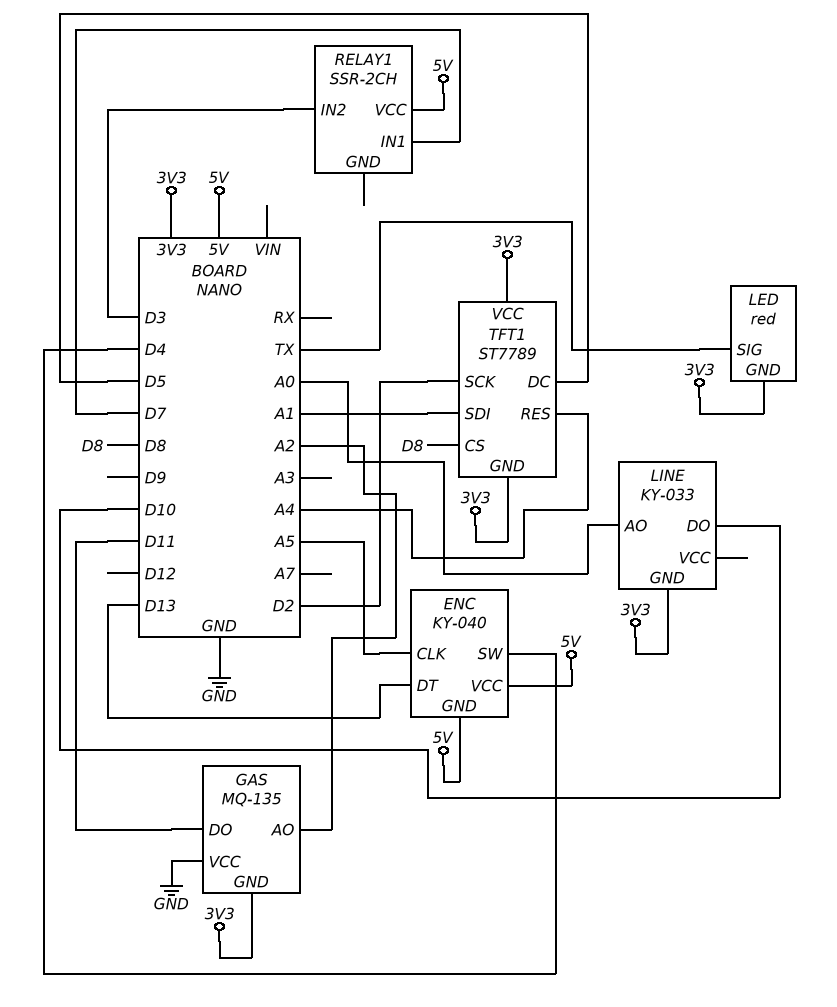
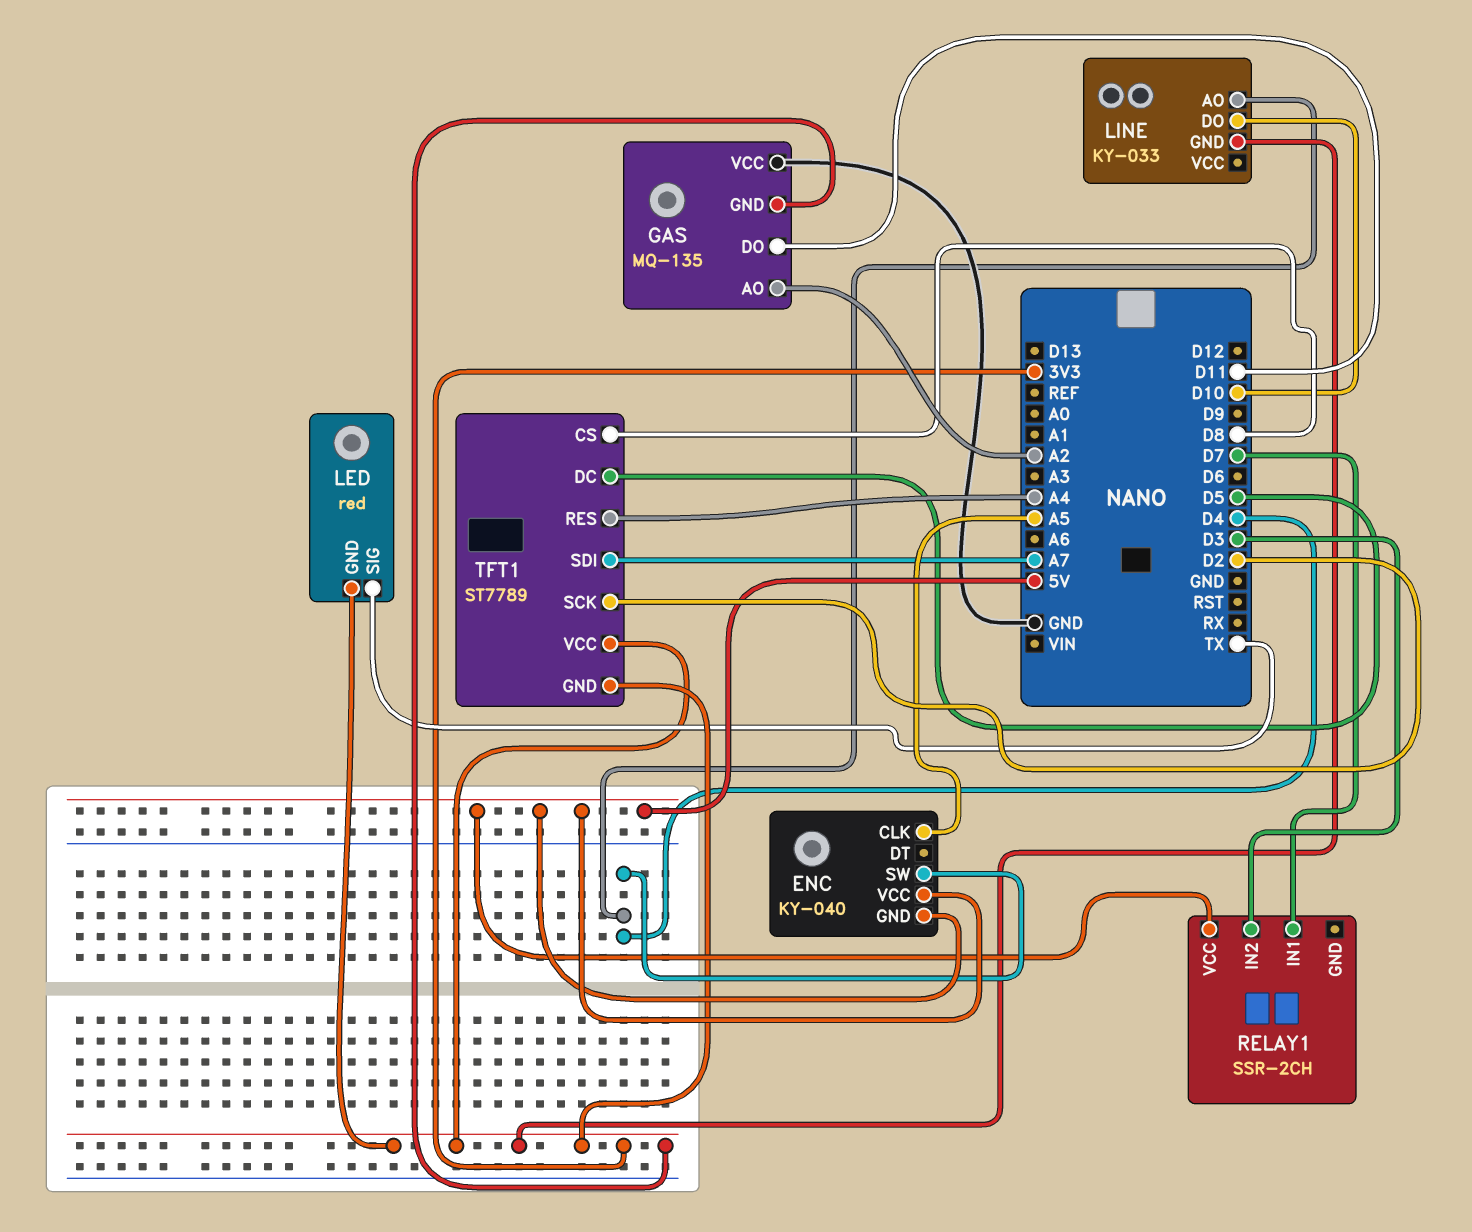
ENC pin DT: D13 -> none
LINE pin AO: A0 -> D4
TFT1 pin SDI: A1 -> A7

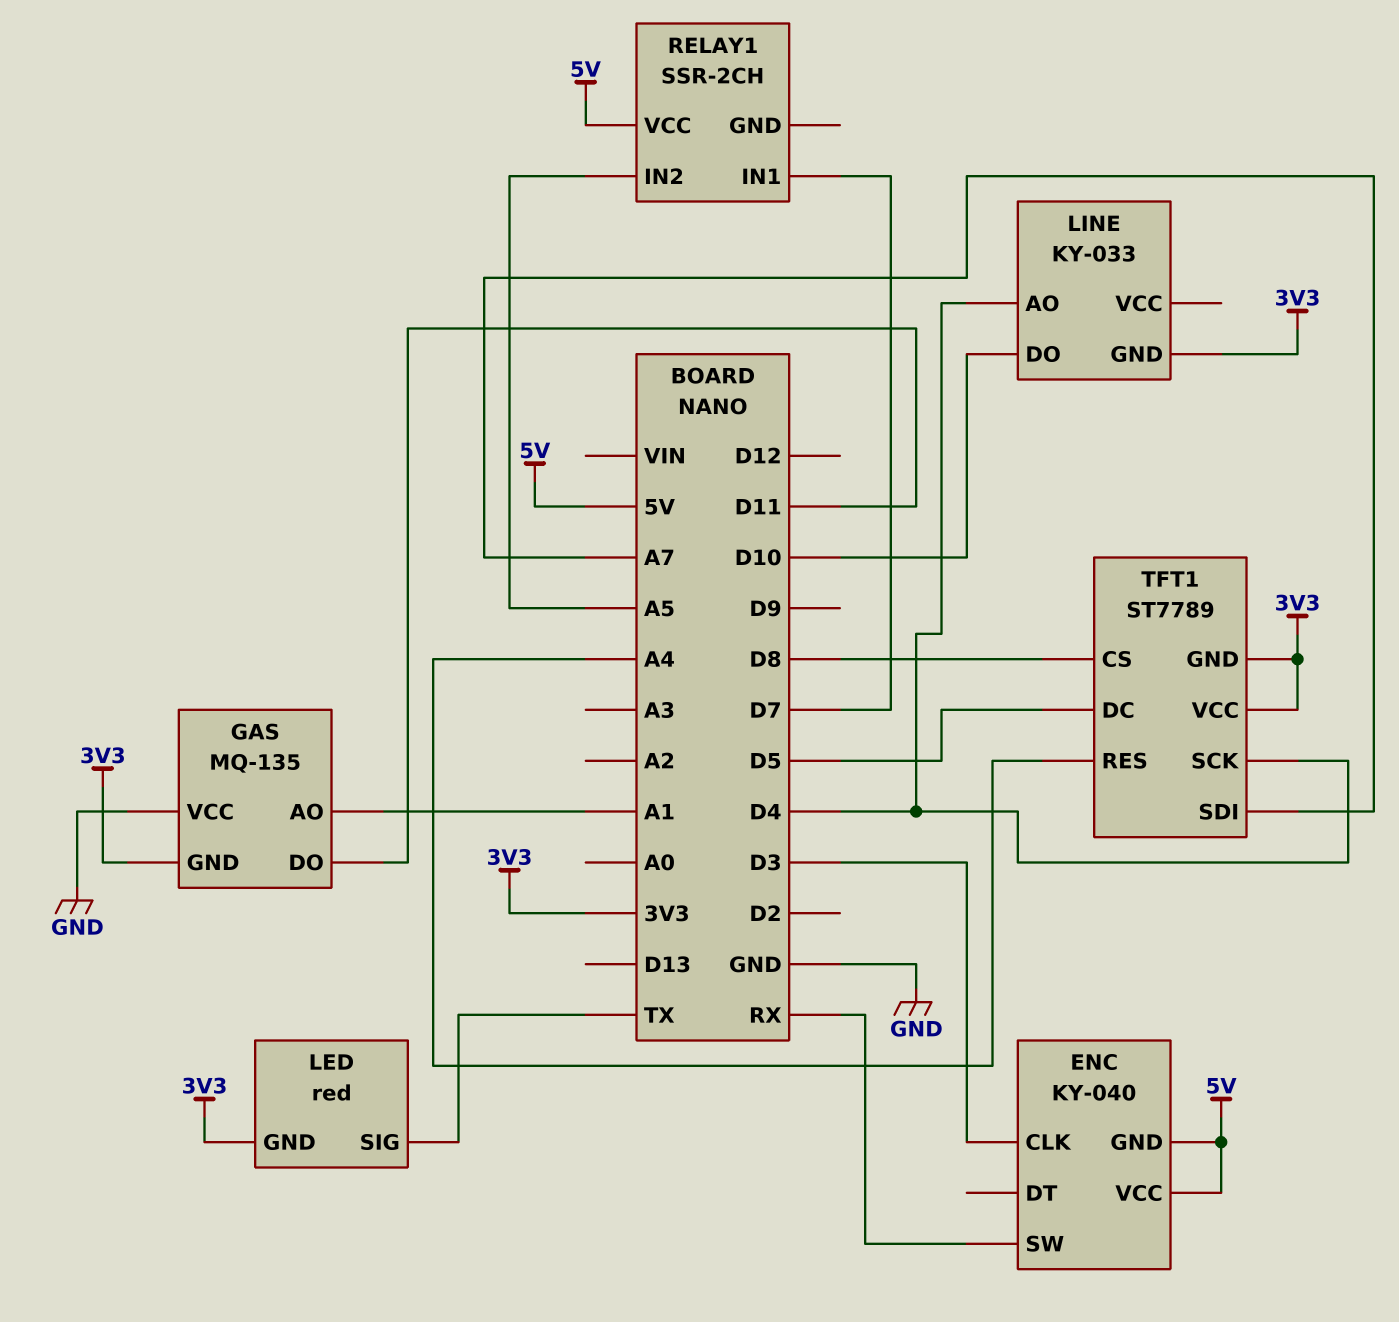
ENC pin CLK: A5 -> D3
ENC pin SW: D4 -> RX
GAS pin AO: A2 -> A1
RELAY1 pin IN2: D3 -> A5
TFT1 pin SCK: D2 -> D4

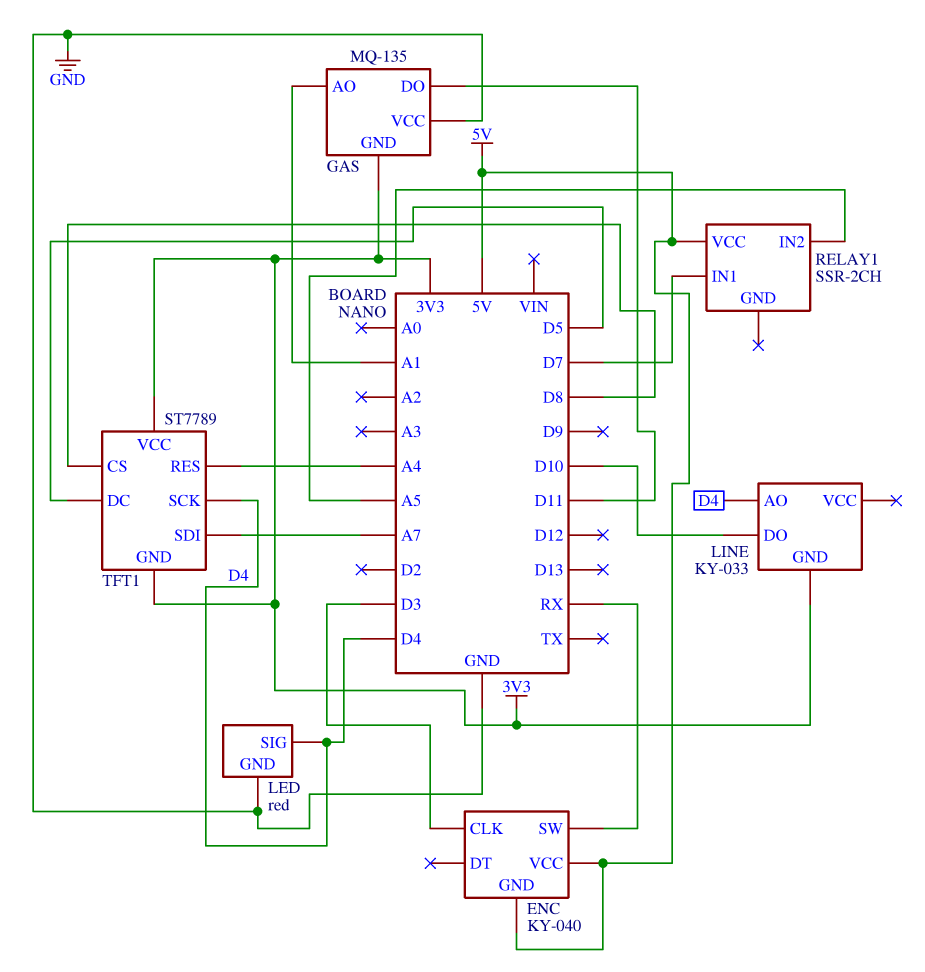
LED pin GND: 3V3 -> GND
LED pin SIG: TX -> D4

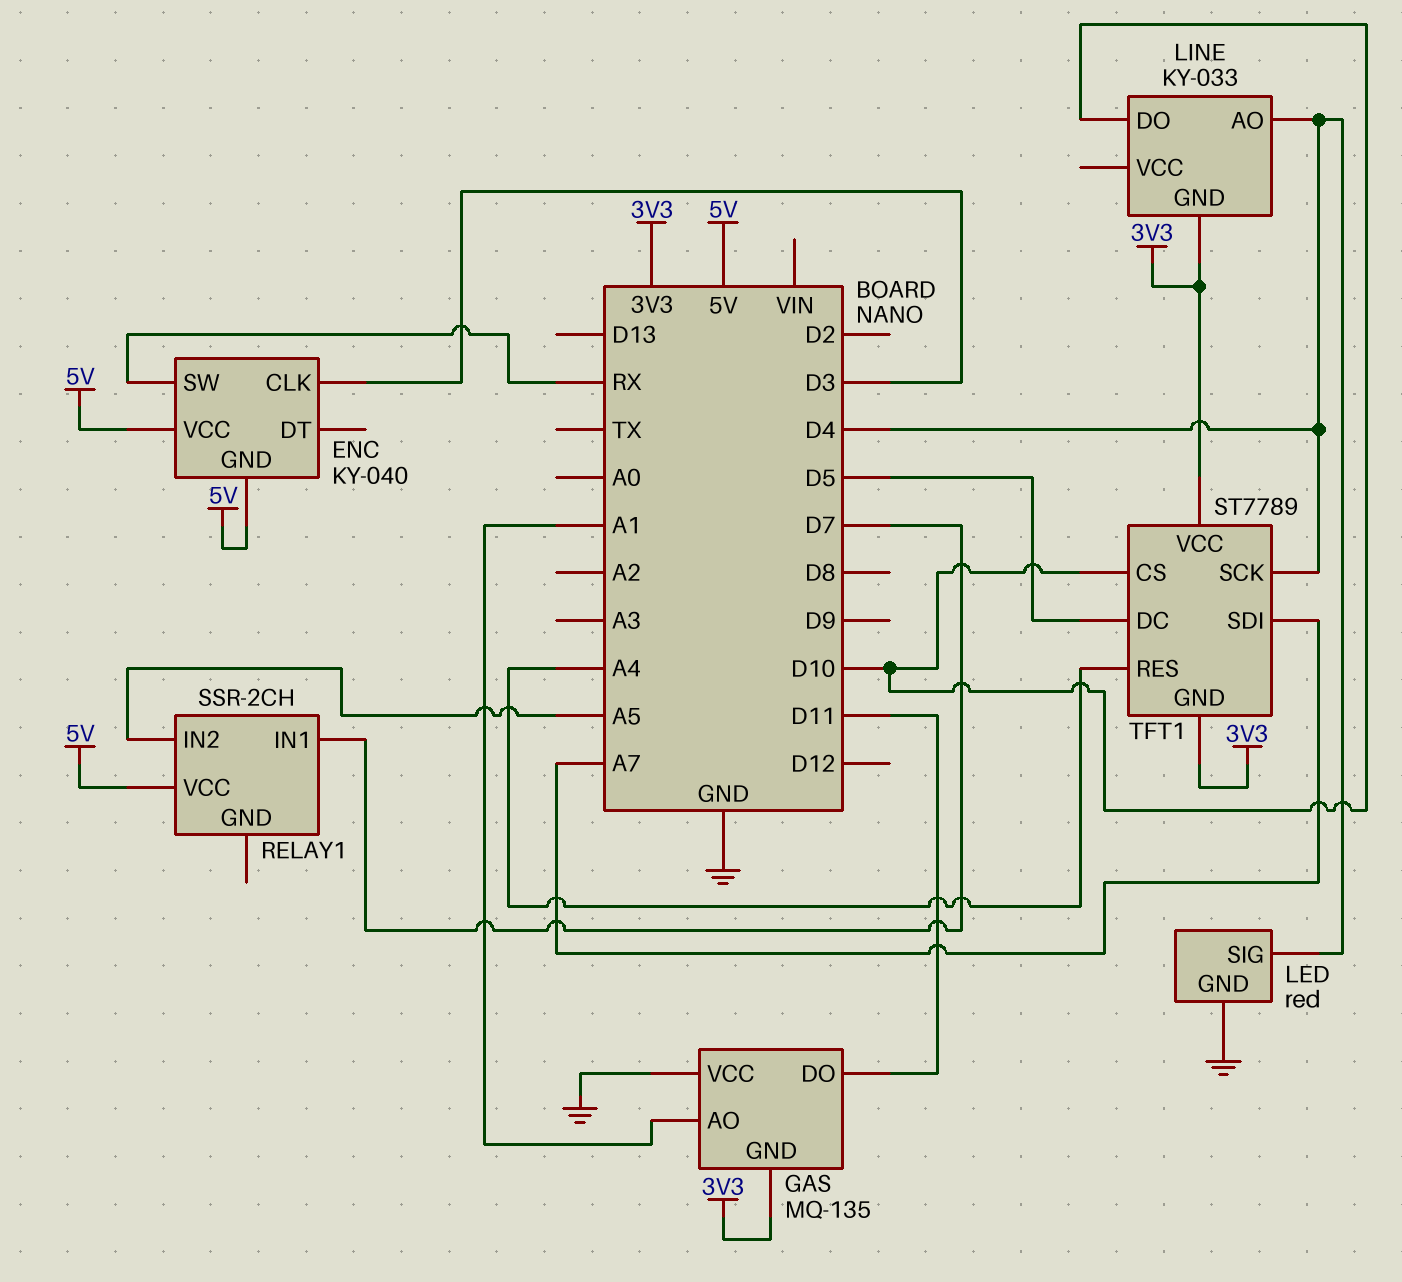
TFT1 pin CS: D8 -> D10

